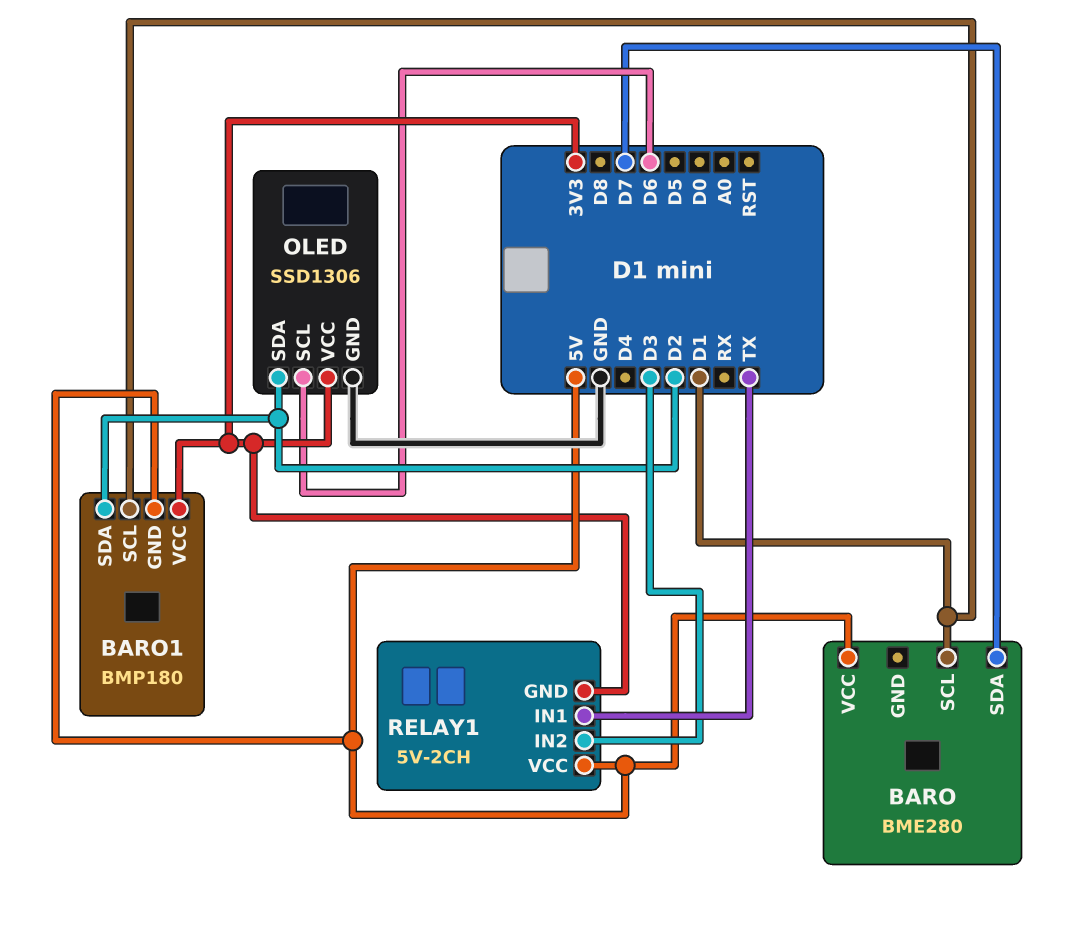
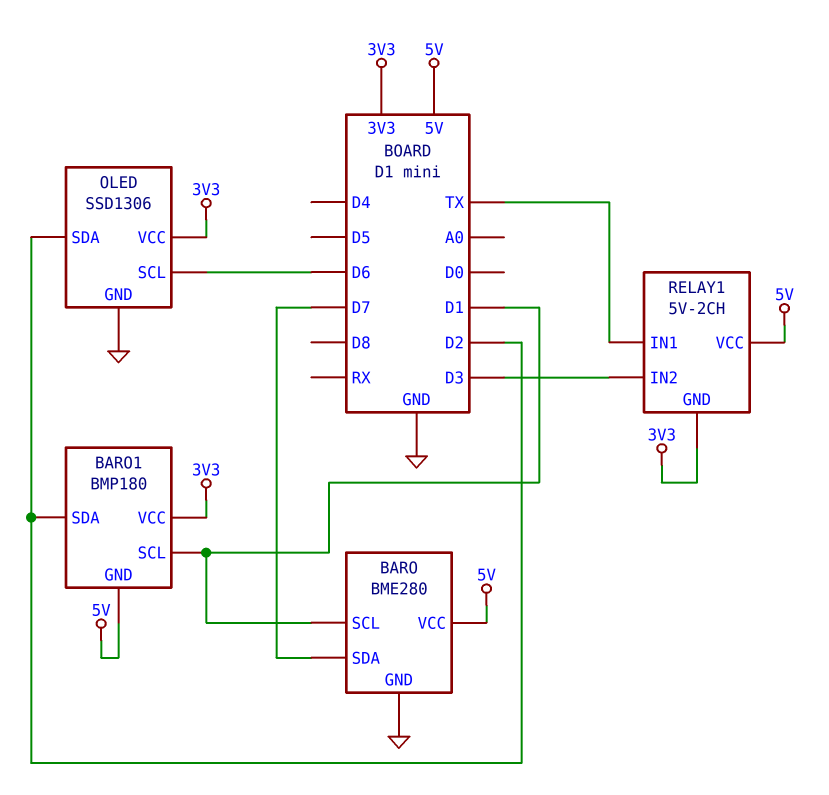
BARO pin GND: none -> GND

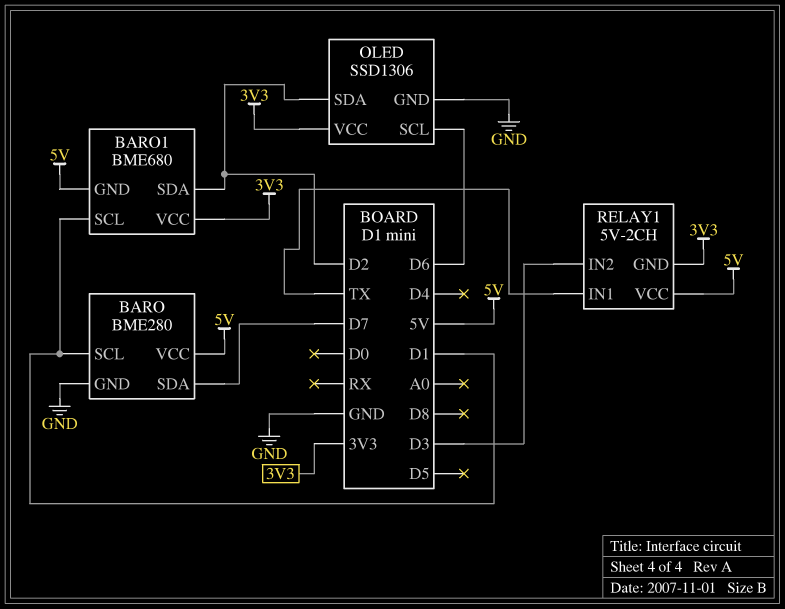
BARO1: BMP180 -> BME680

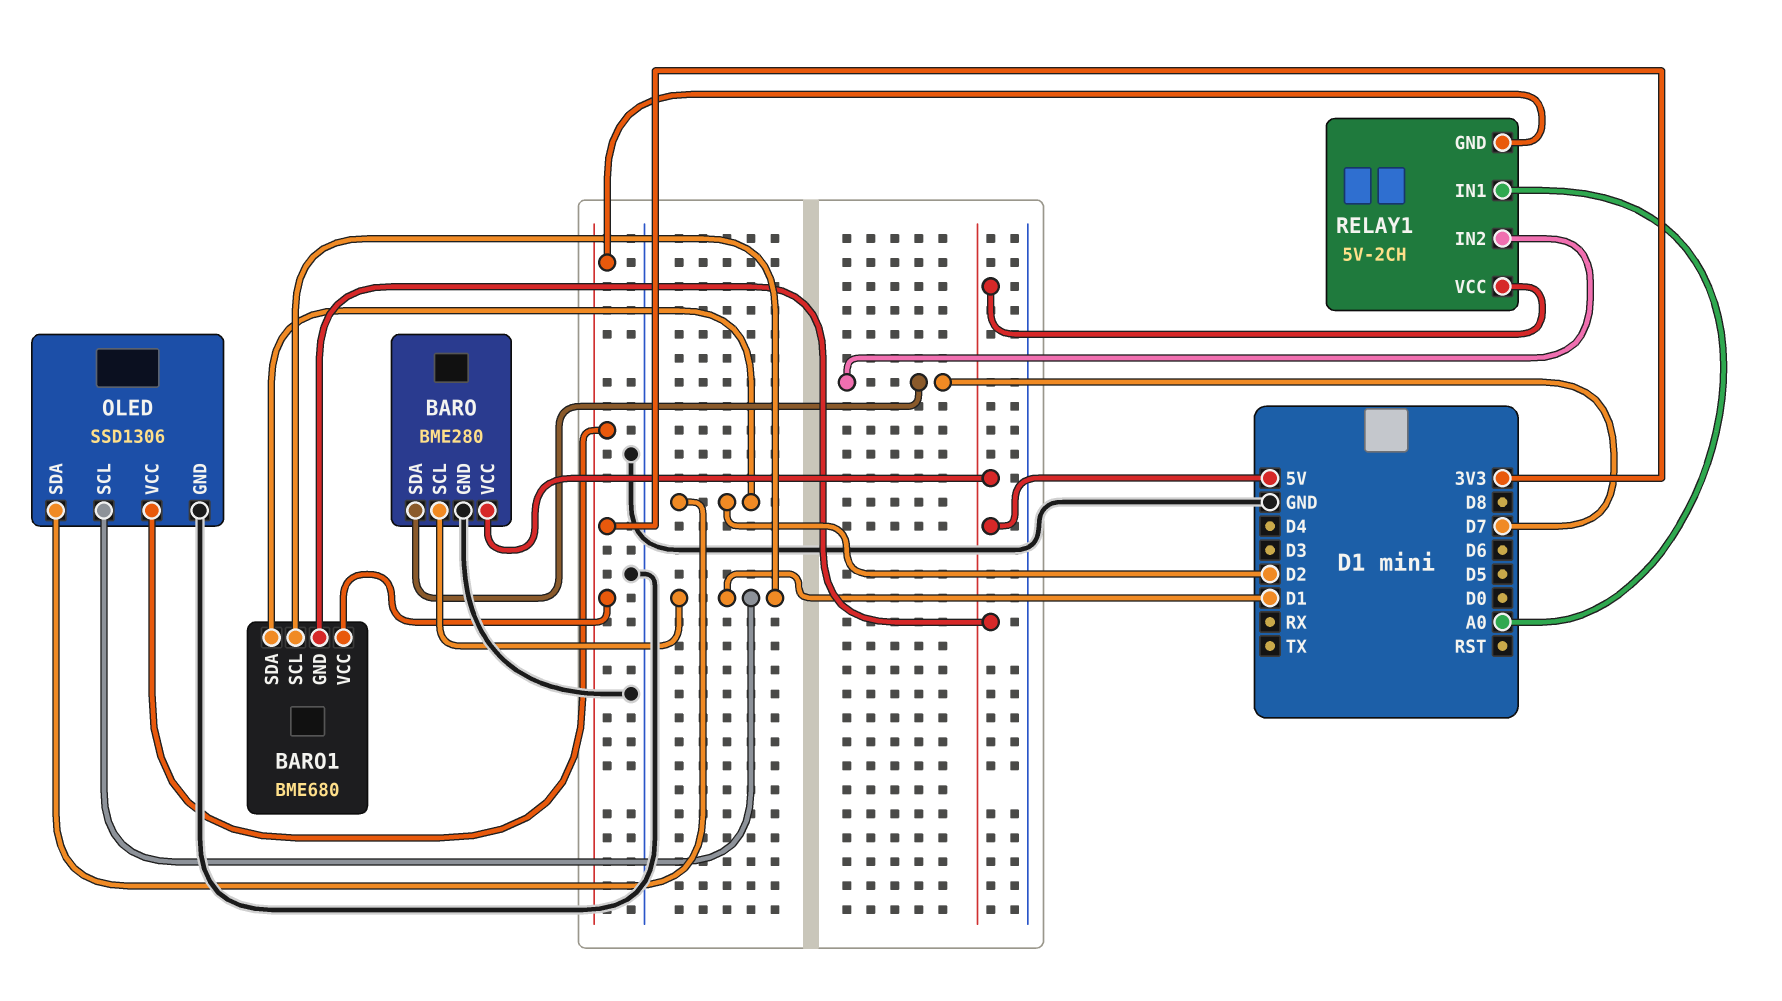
OLED pin SCL: D6 -> D1
RELAY1 pin IN1: TX -> A0
RELAY1 pin IN2: D3 -> D7

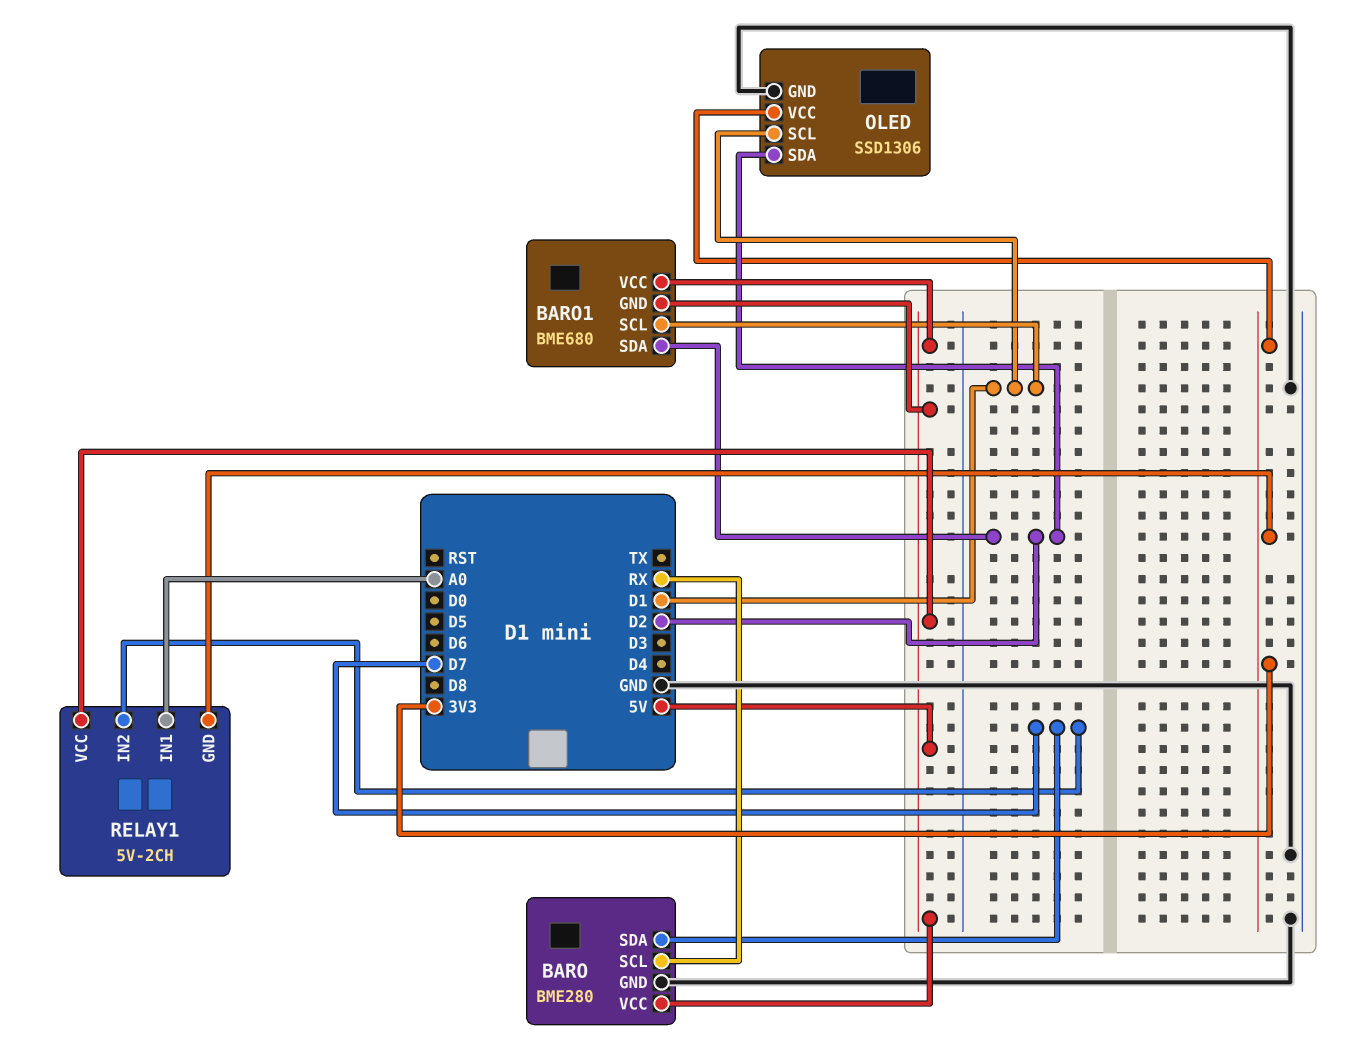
BARO pin SCL: D1 -> RX
BARO1 pin VCC: 3V3 -> 5V

